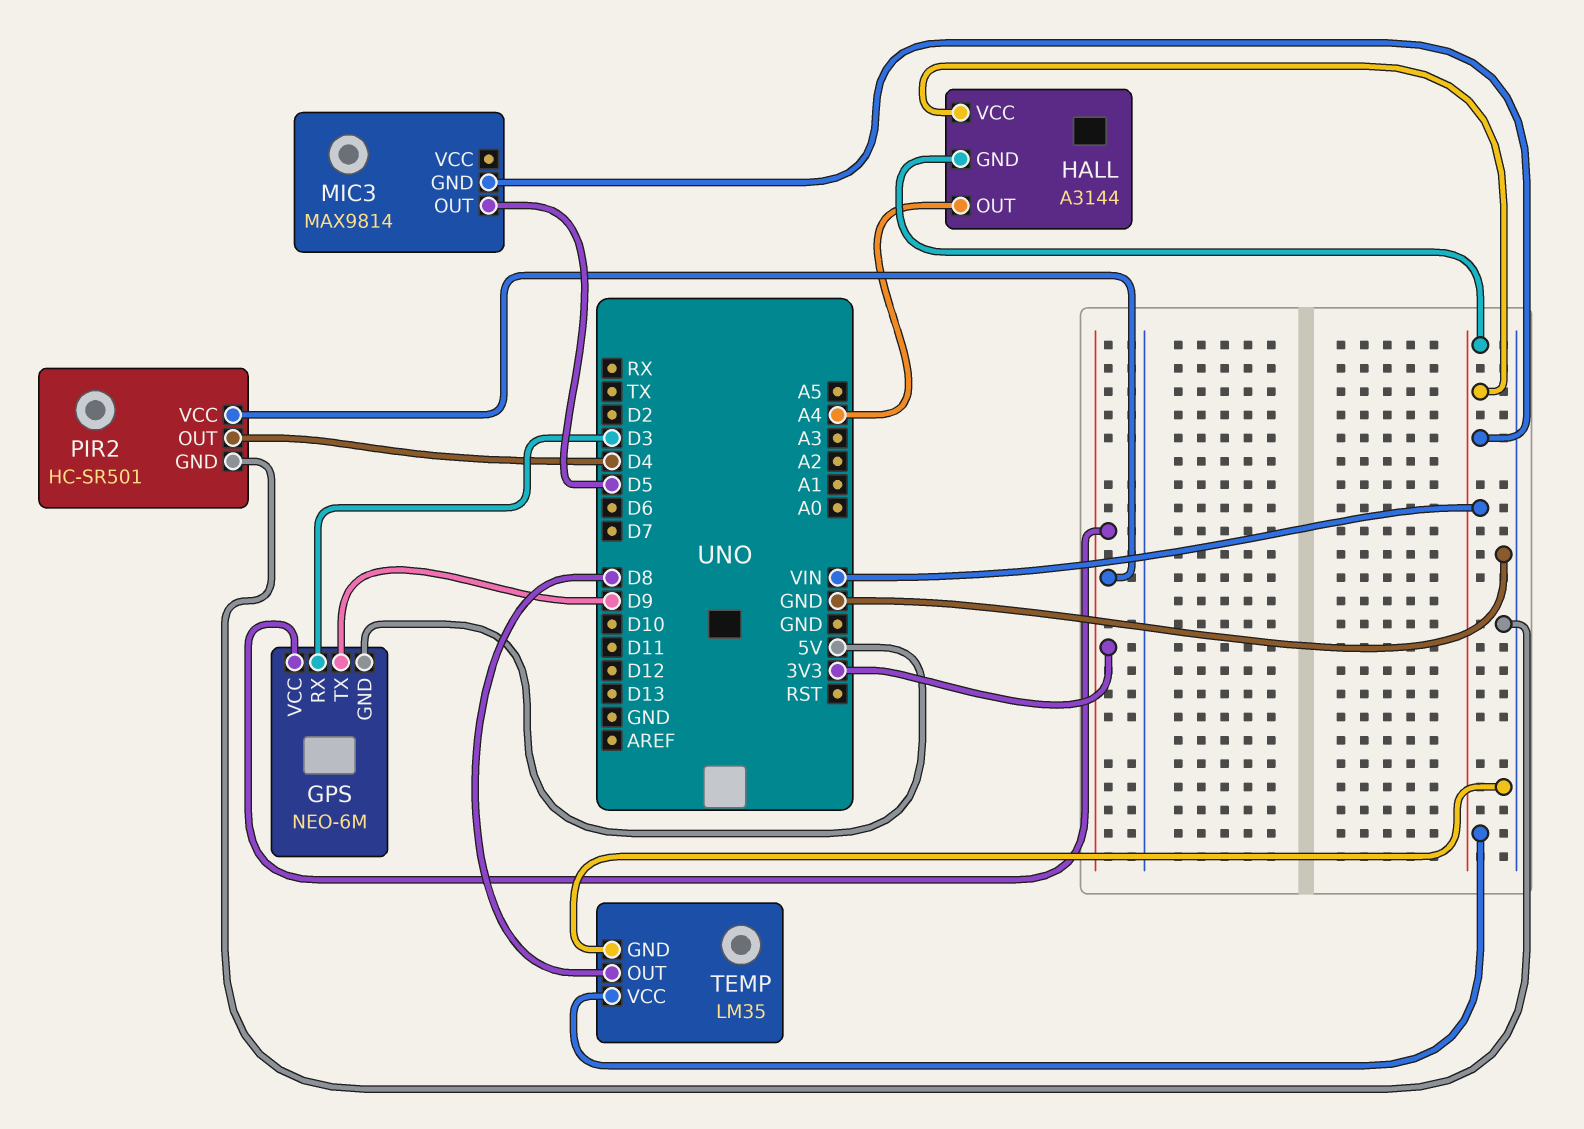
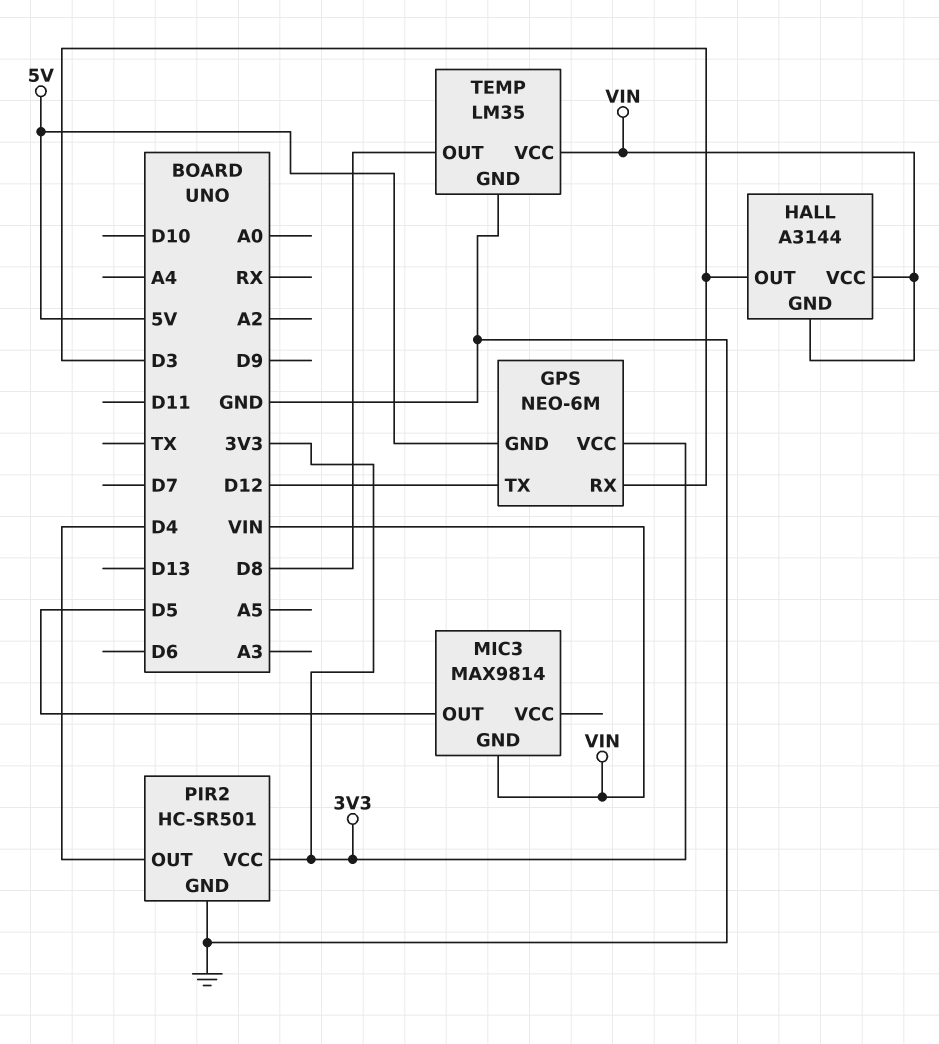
GPS pin TX: D9 -> D12
HALL pin OUT: A4 -> D3

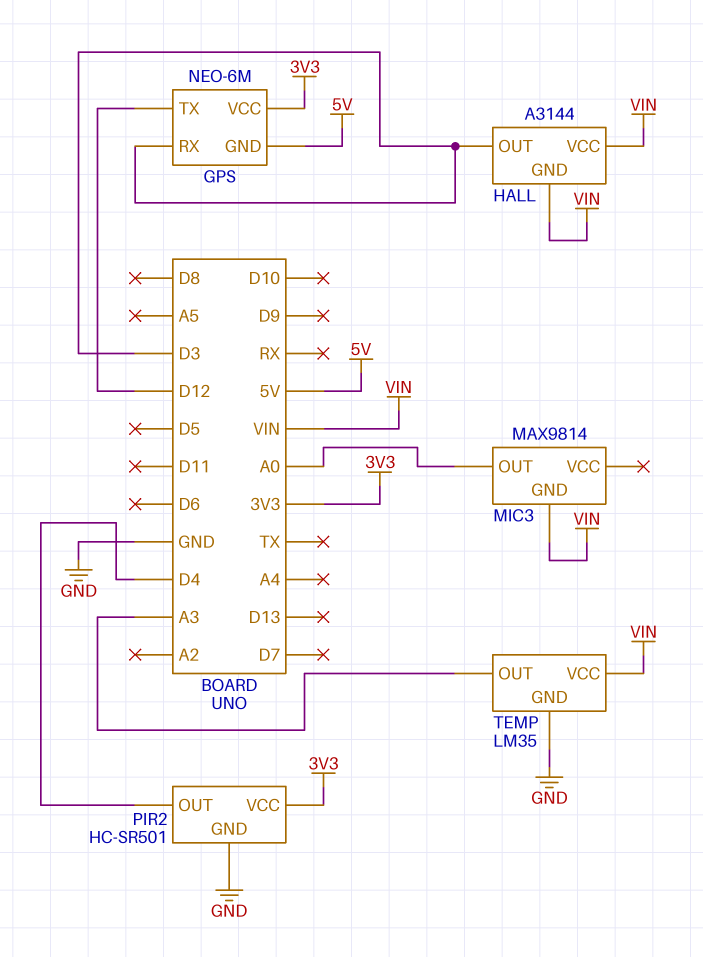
MIC3 pin OUT: D5 -> A0
TEMP pin OUT: D8 -> A3

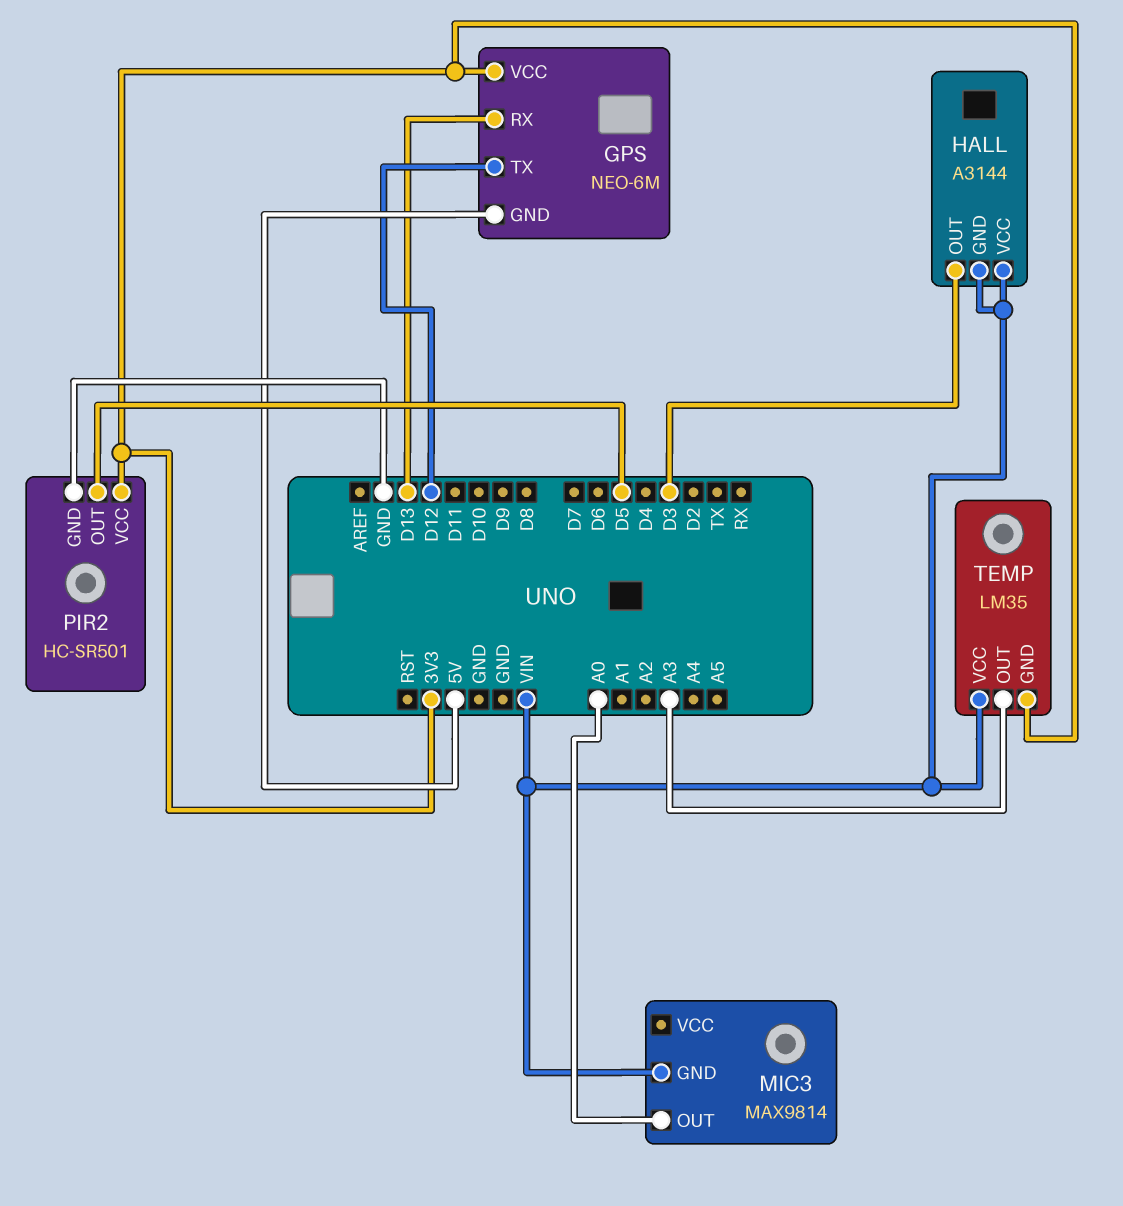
GPS pin RX: D3 -> D13
PIR2 pin OUT: D4 -> D5
TEMP pin GND: GND -> 3V3

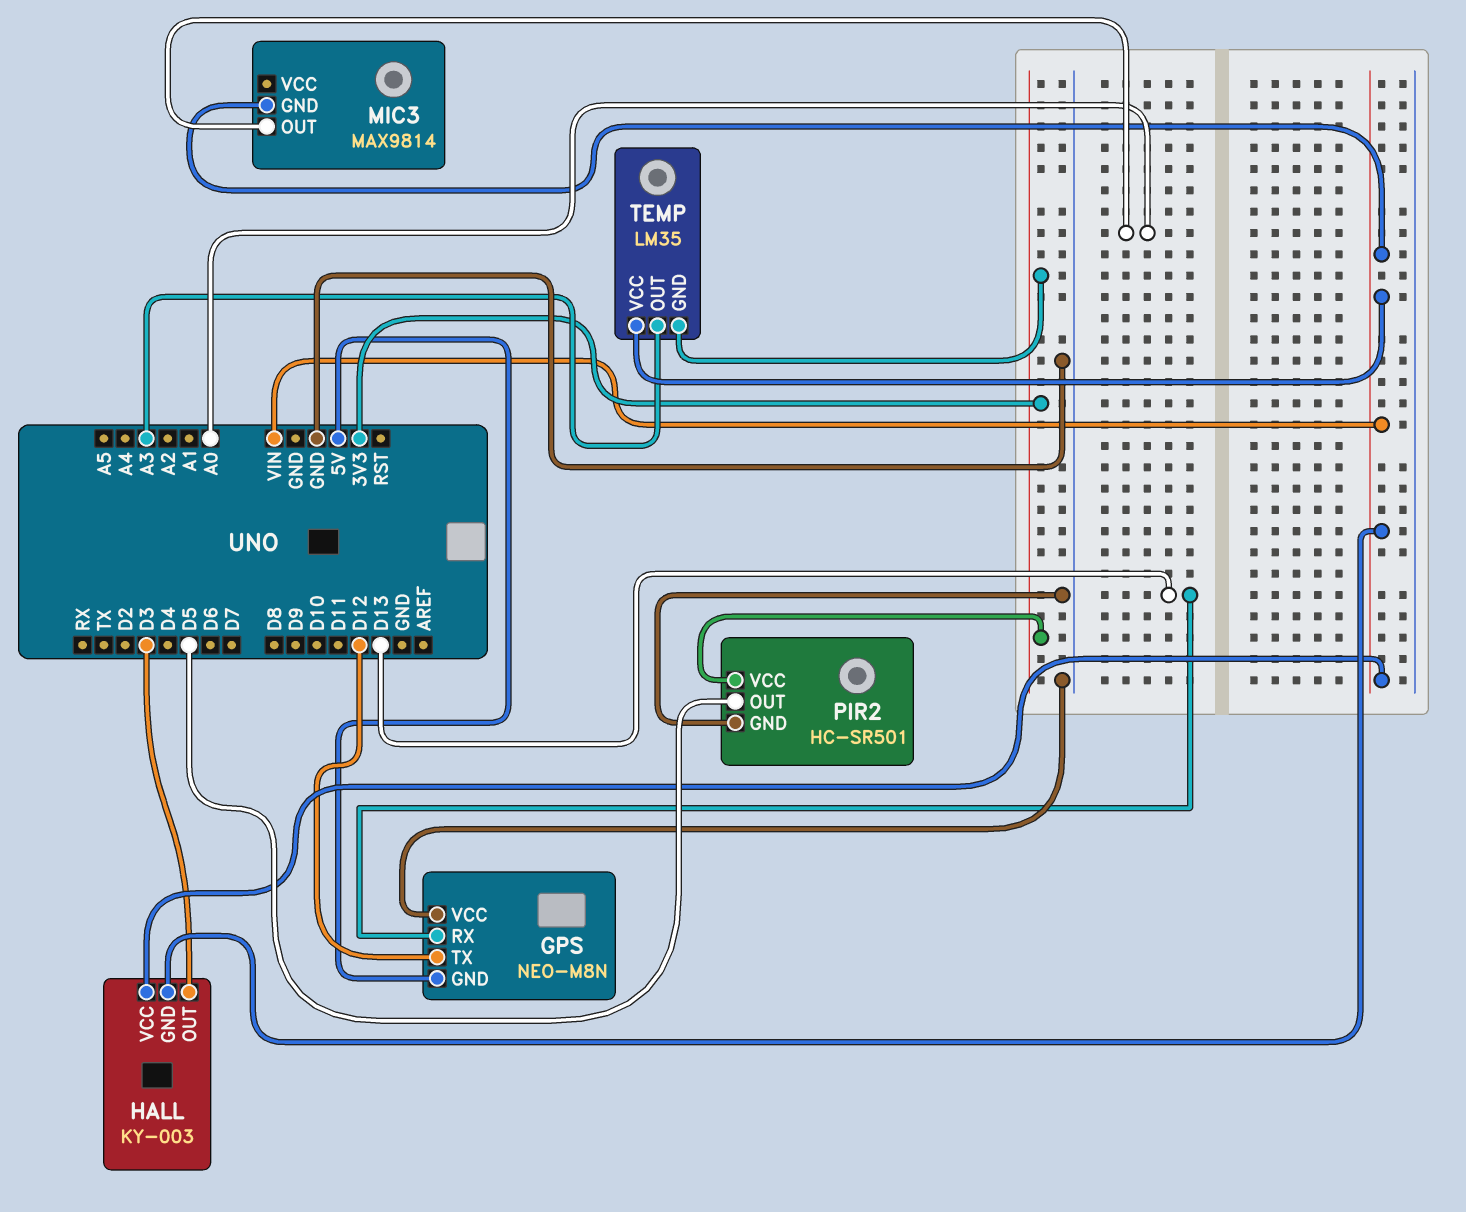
GPS: NEO-6M -> NEO-M8N
GPS pin VCC: 3V3 -> GND
HALL: A3144 -> KY-003

